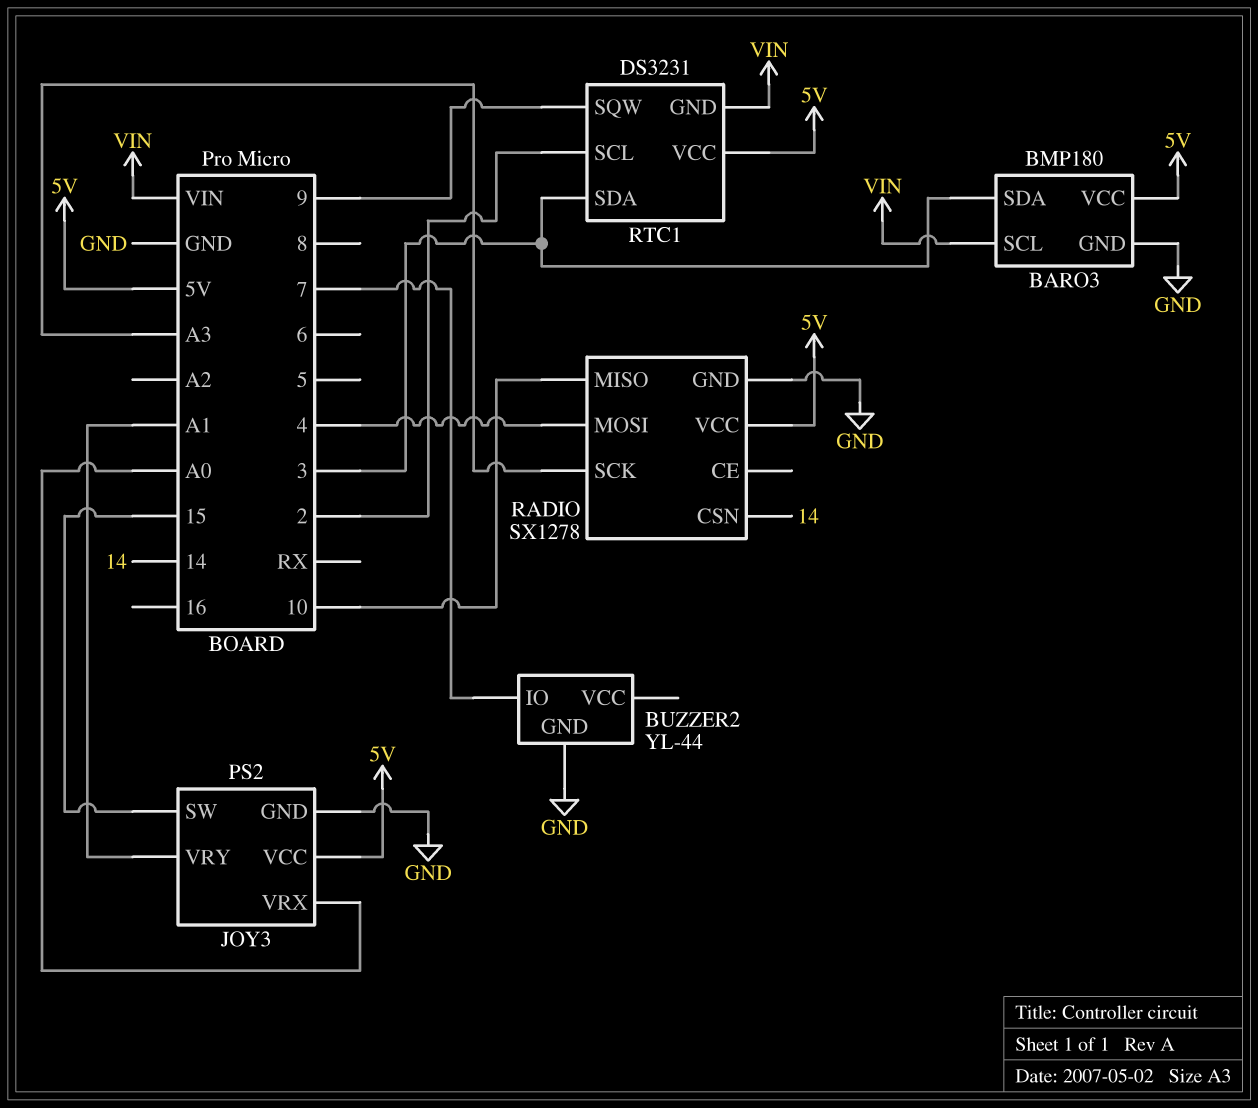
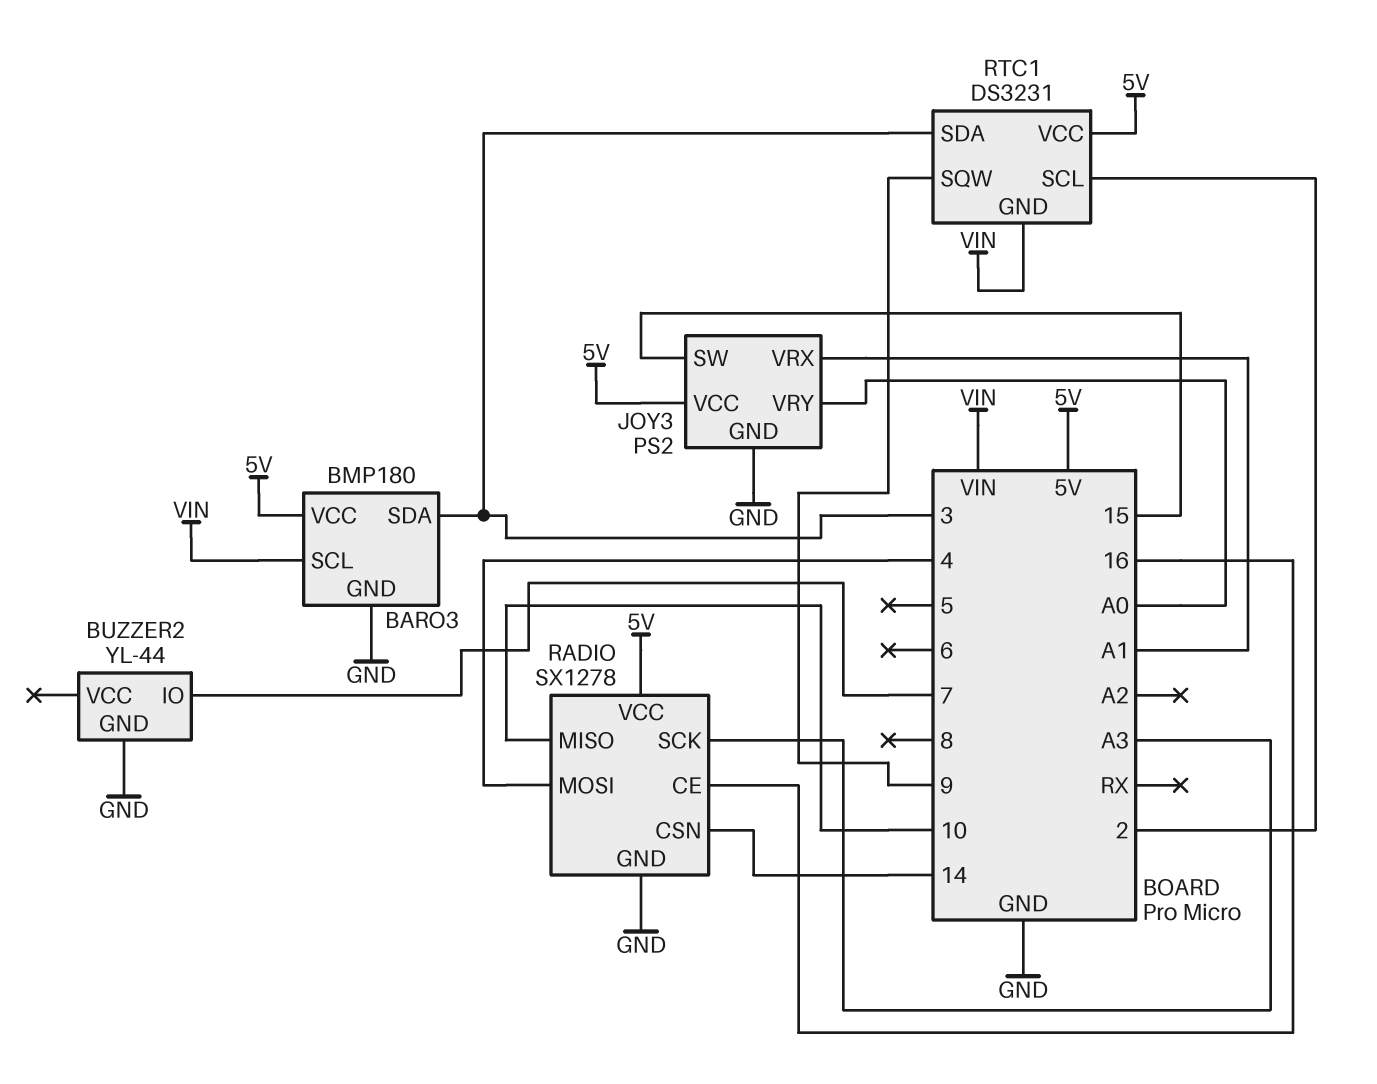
JOY3 pin VRX: A0 -> A1
JOY3 pin VRY: A1 -> A0
RADIO pin CE: none -> 16

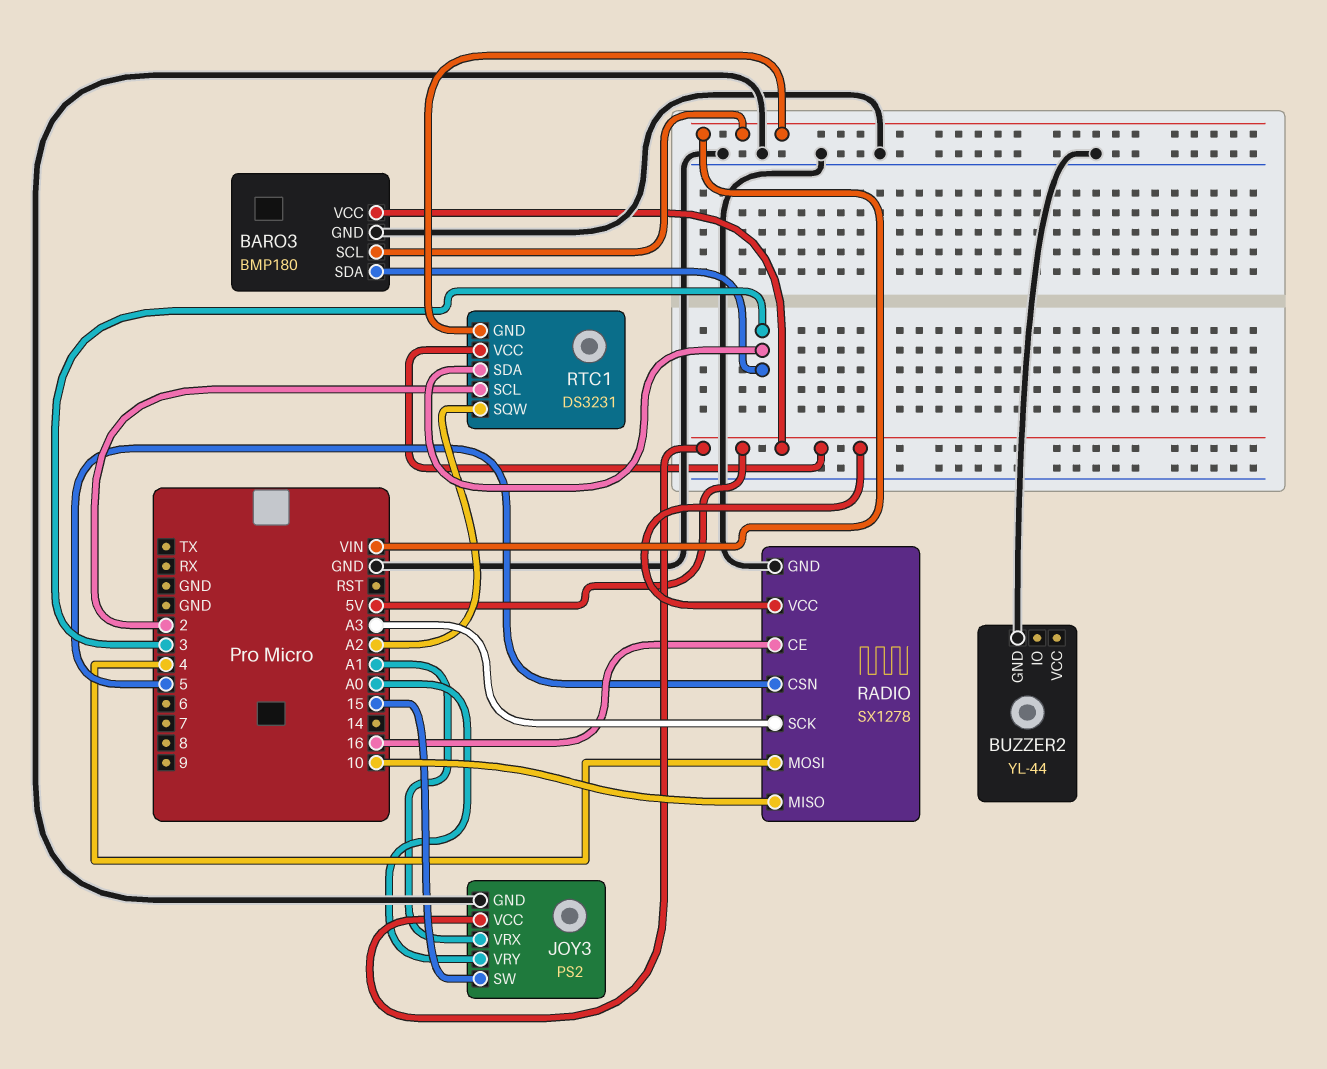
BUZZER2 pin IO: 7 -> none
RADIO pin CSN: 14 -> 5
RTC1 pin SQW: 9 -> A2

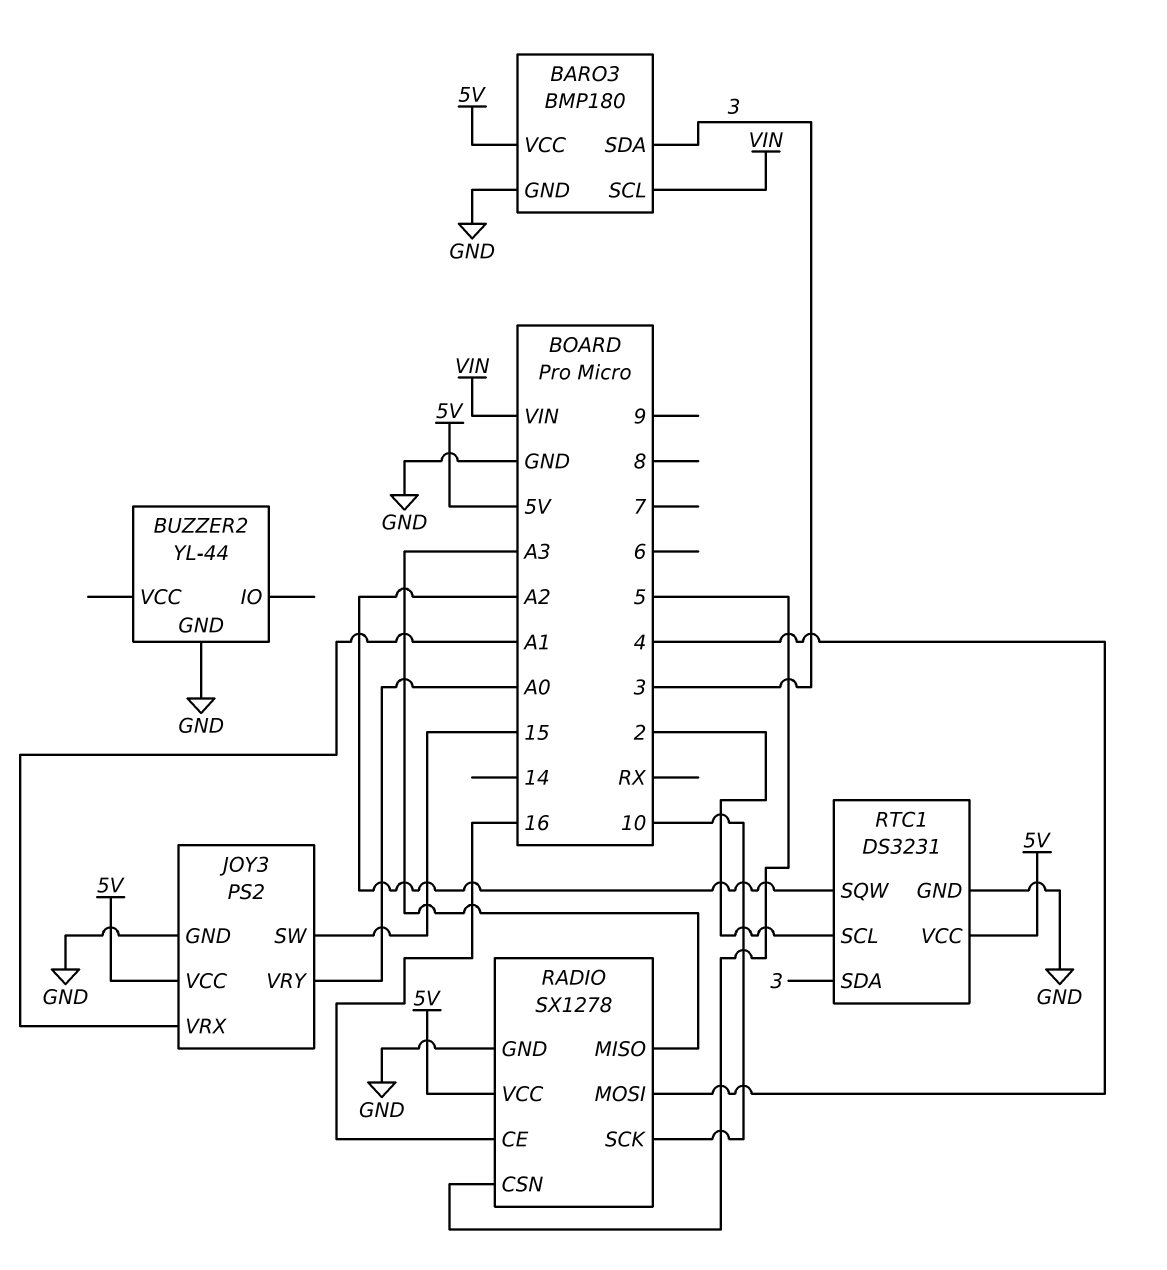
RADIO pin MISO: 10 -> A3
RADIO pin SCK: A3 -> 10
RTC1 pin GND: VIN -> GND

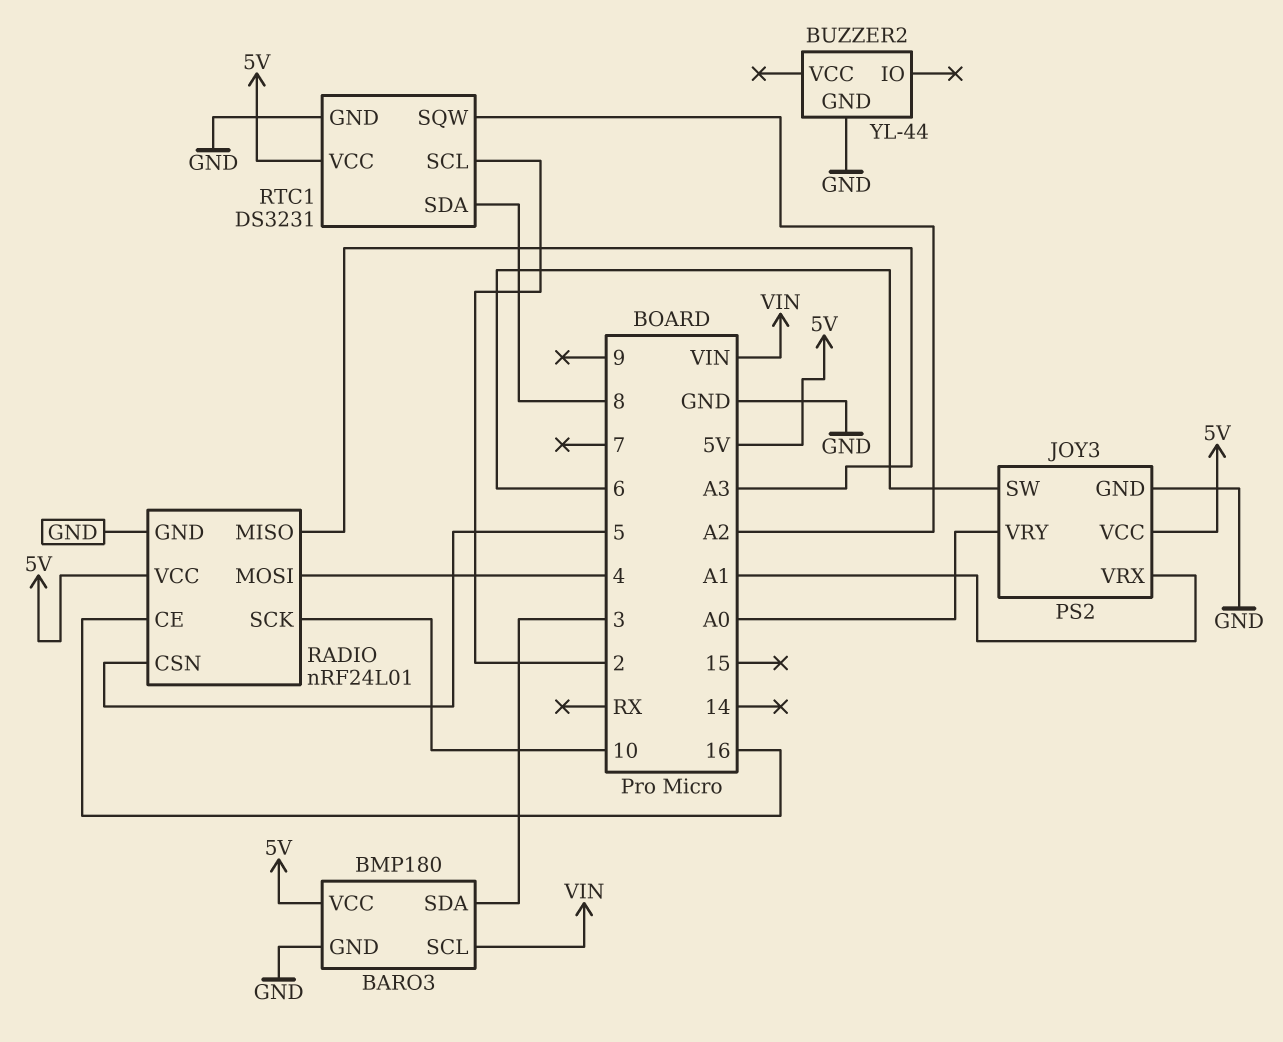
JOY3 pin SW: 15 -> 6
RADIO: SX1278 -> nRF24L01
RTC1 pin SDA: 3 -> 8

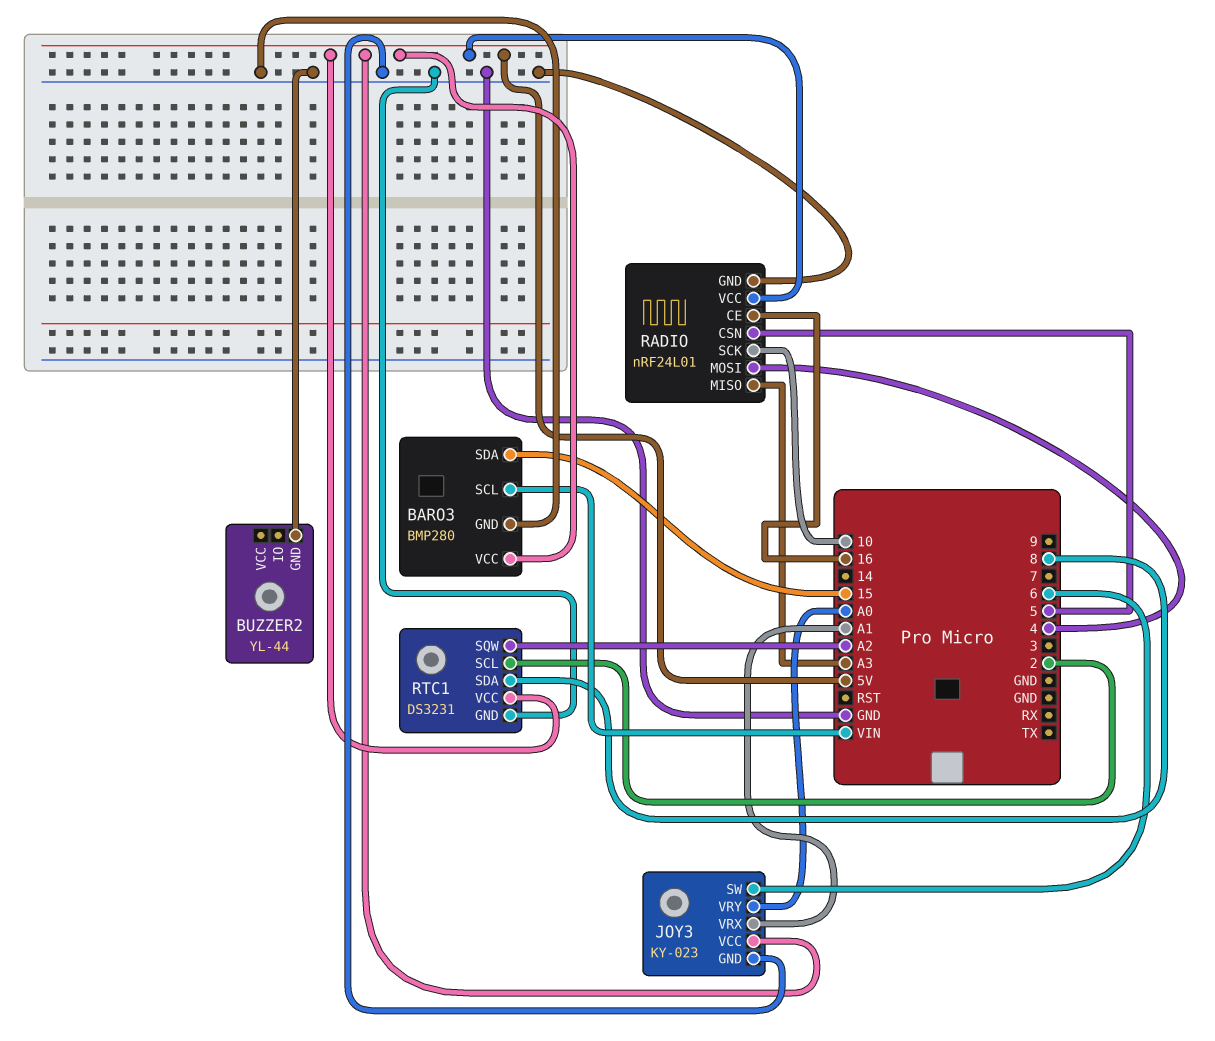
BARO3: BMP180 -> BMP280
BARO3 pin SDA: 3 -> 15
JOY3: PS2 -> KY-023

